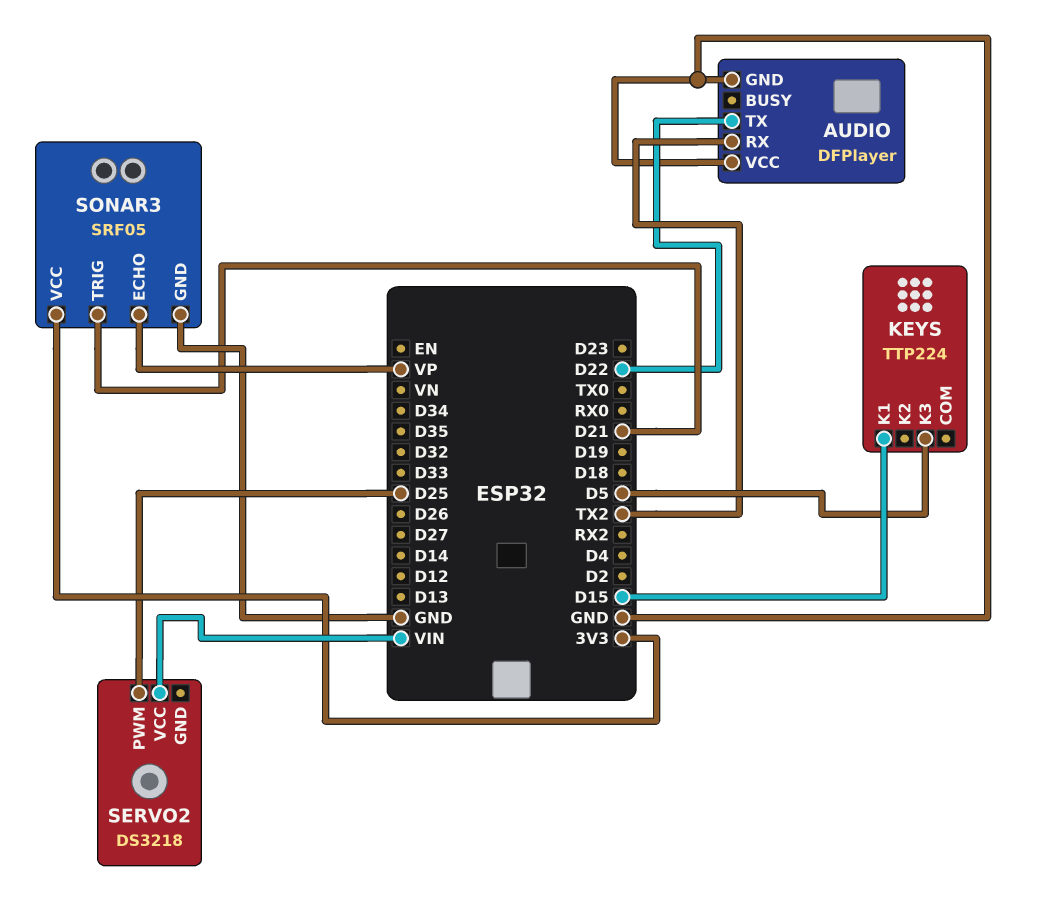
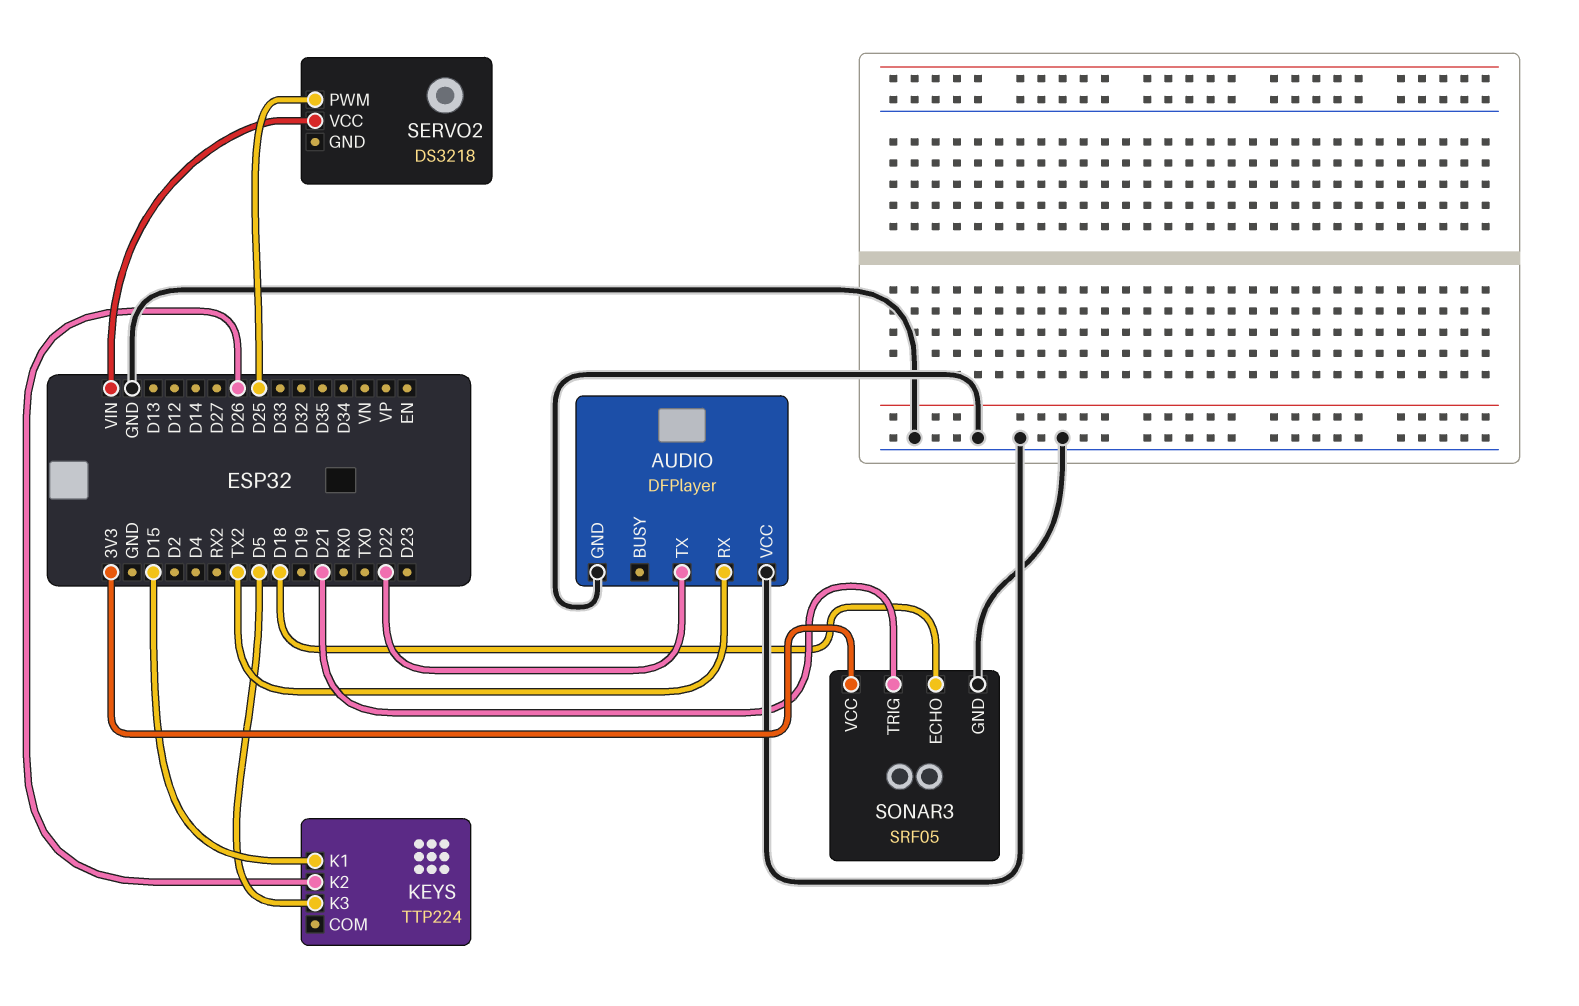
KEYS pin K2: none -> D26
SONAR3 pin ECHO: VP -> D18

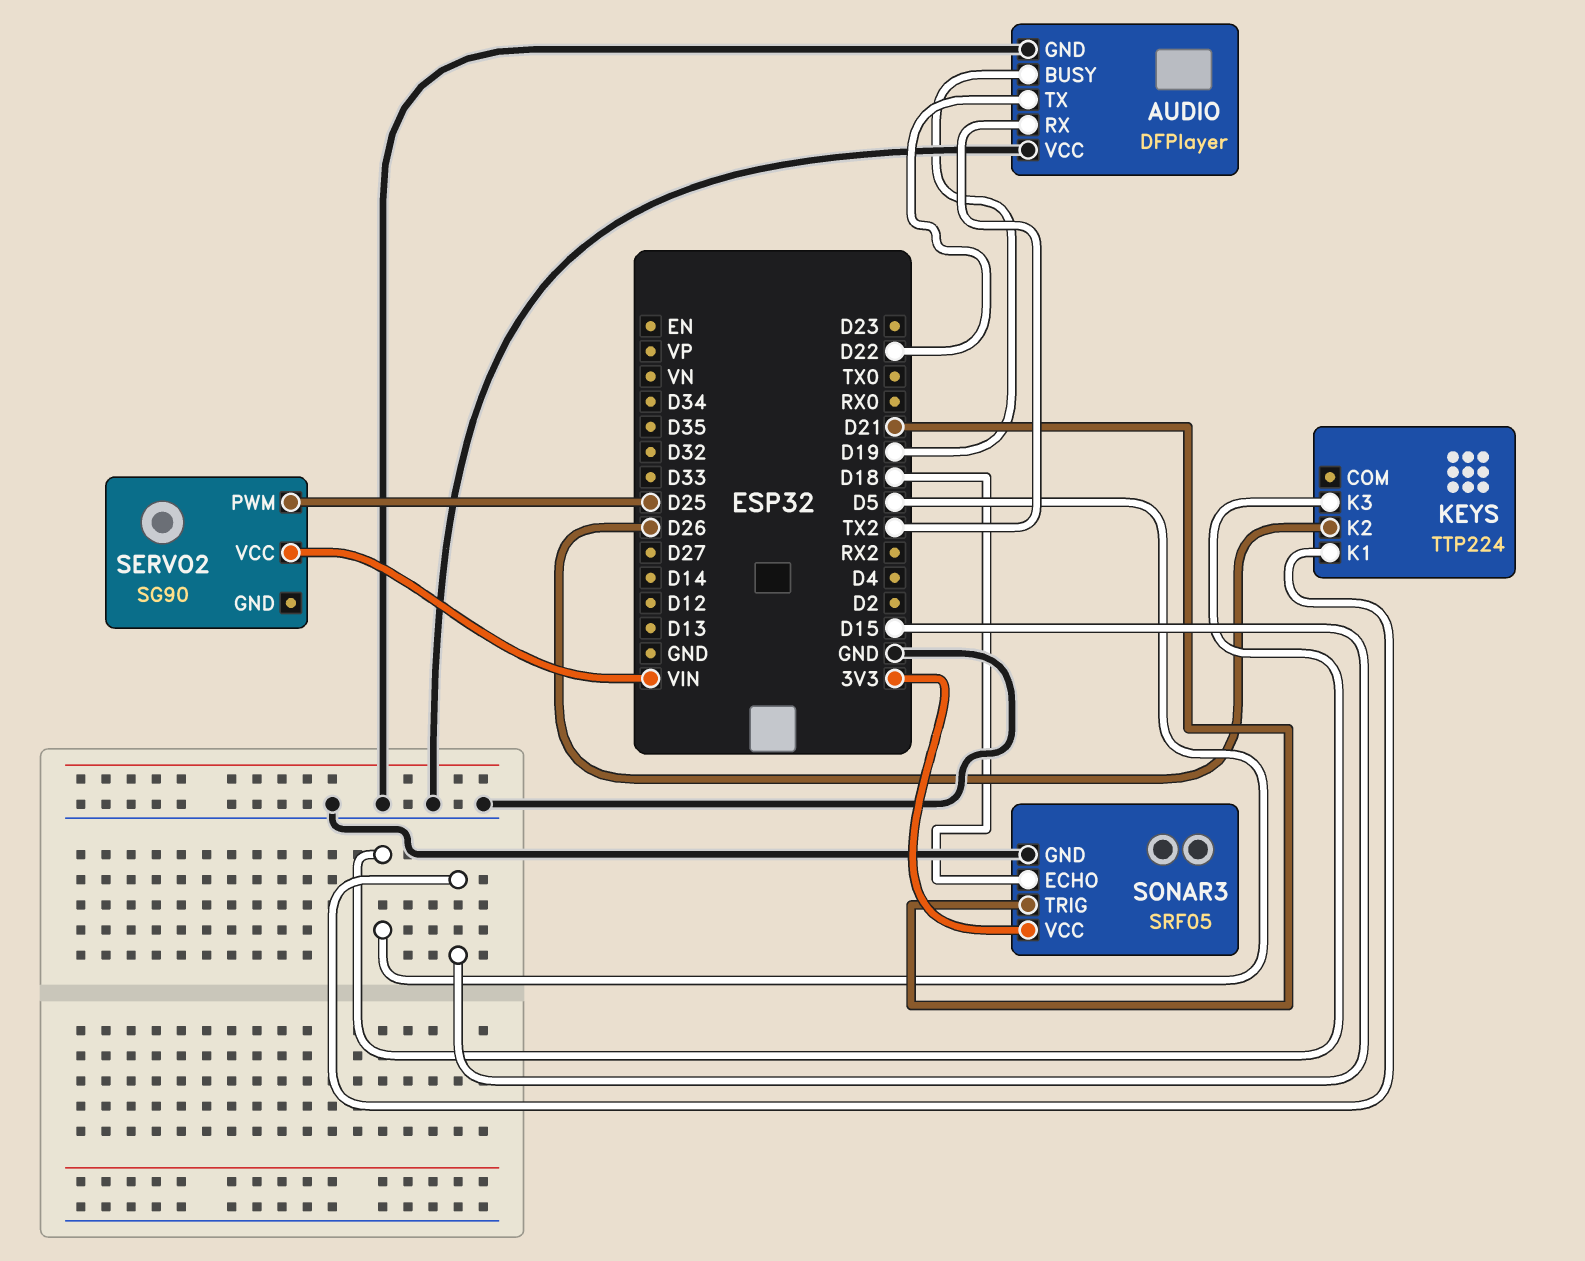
AUDIO pin BUSY: none -> D19
SERVO2: DS3218 -> SG90

